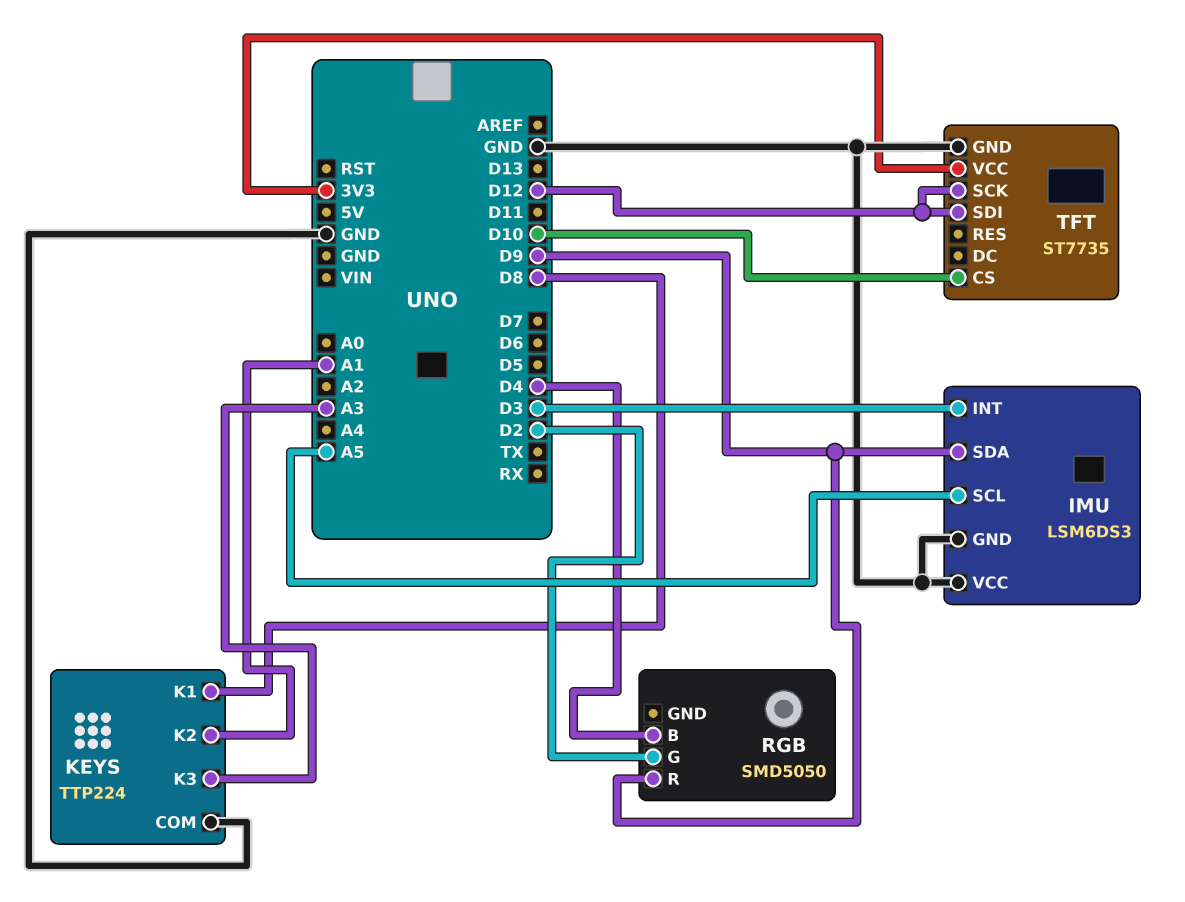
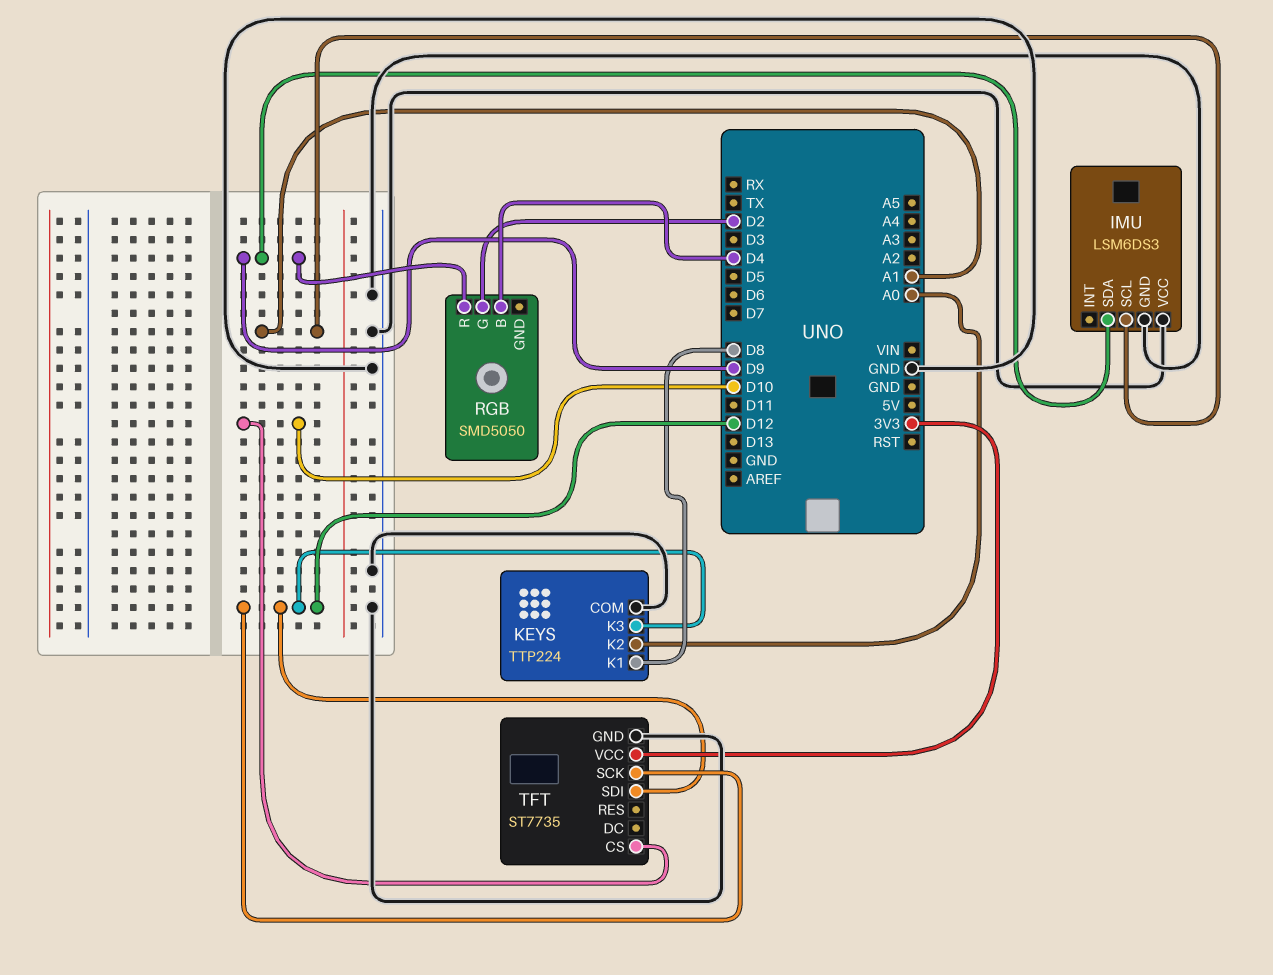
IMU pin INT: D3 -> none
IMU pin SCL: A5 -> A1
KEYS pin K2: A1 -> A0
KEYS pin K3: A3 -> D12

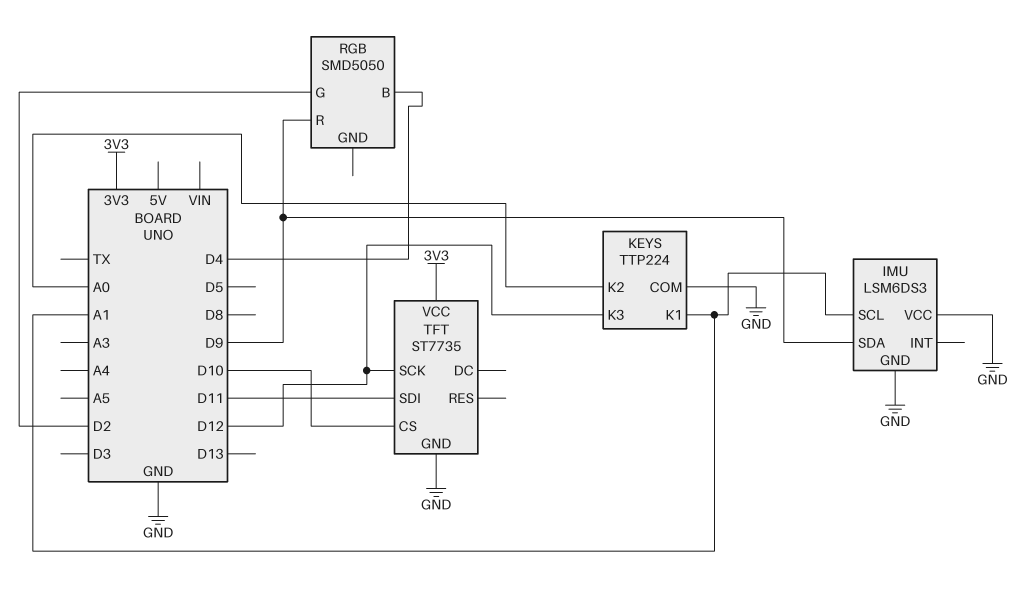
KEYS pin K1: D8 -> A1
TFT pin SDI: D12 -> D11

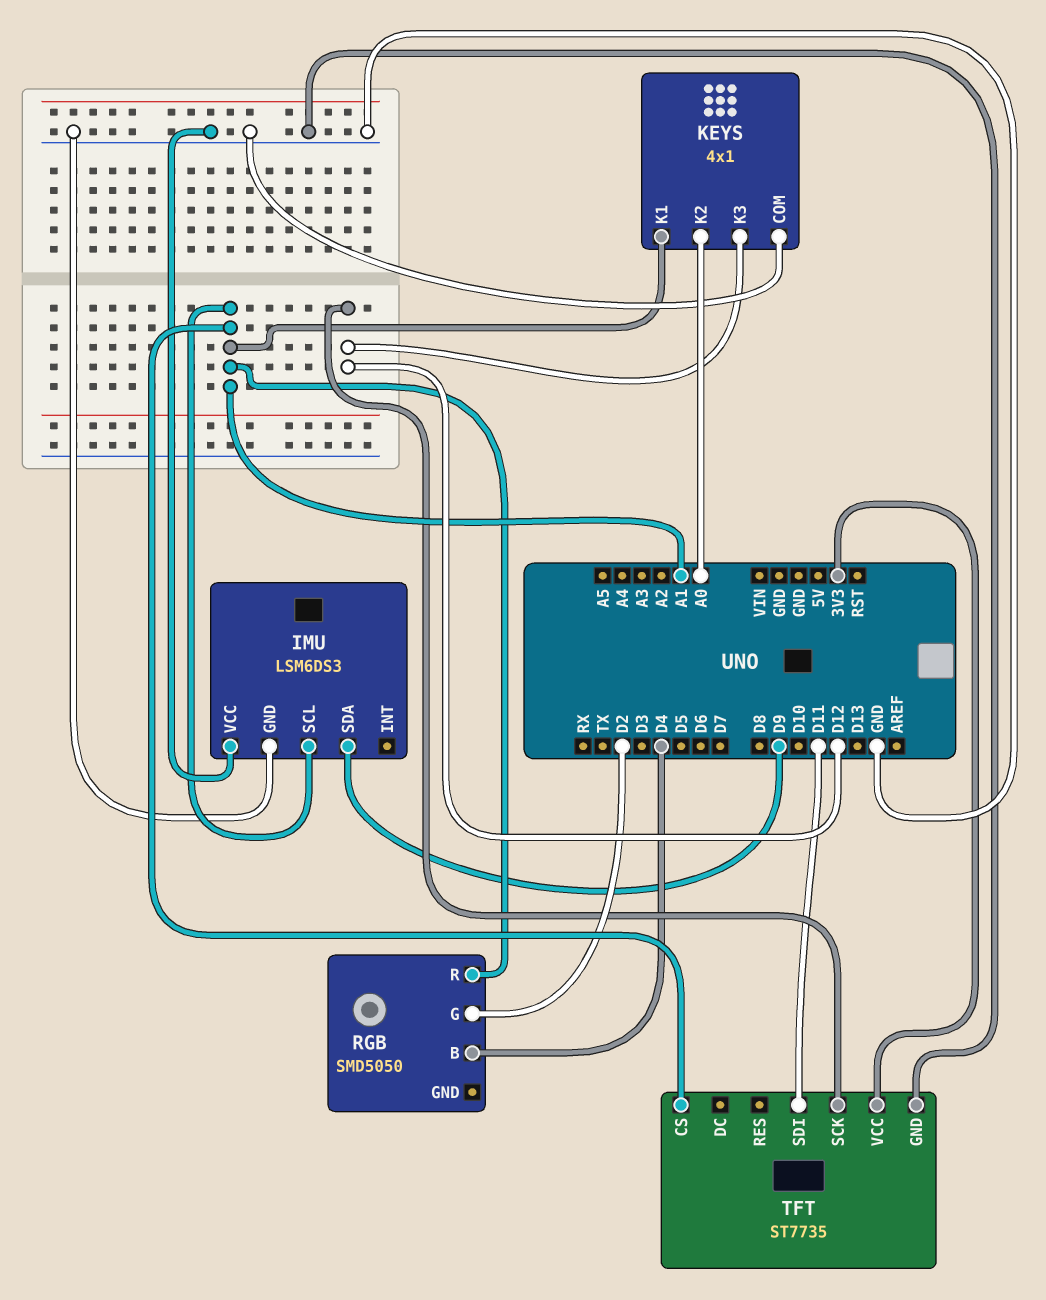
KEYS: TTP224 -> 4x1
RGB pin R: D9 -> A1
TFT pin CS: D10 -> A1

